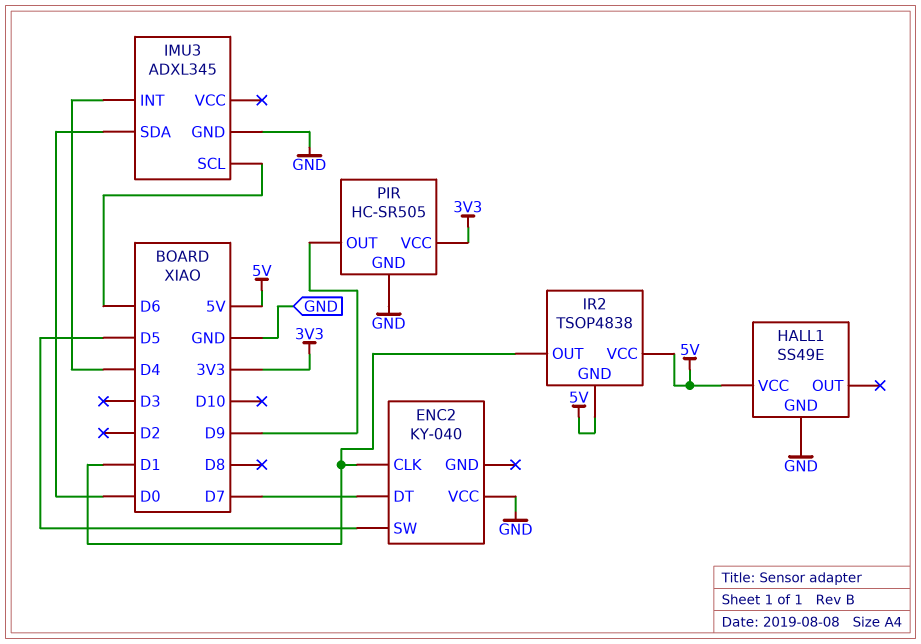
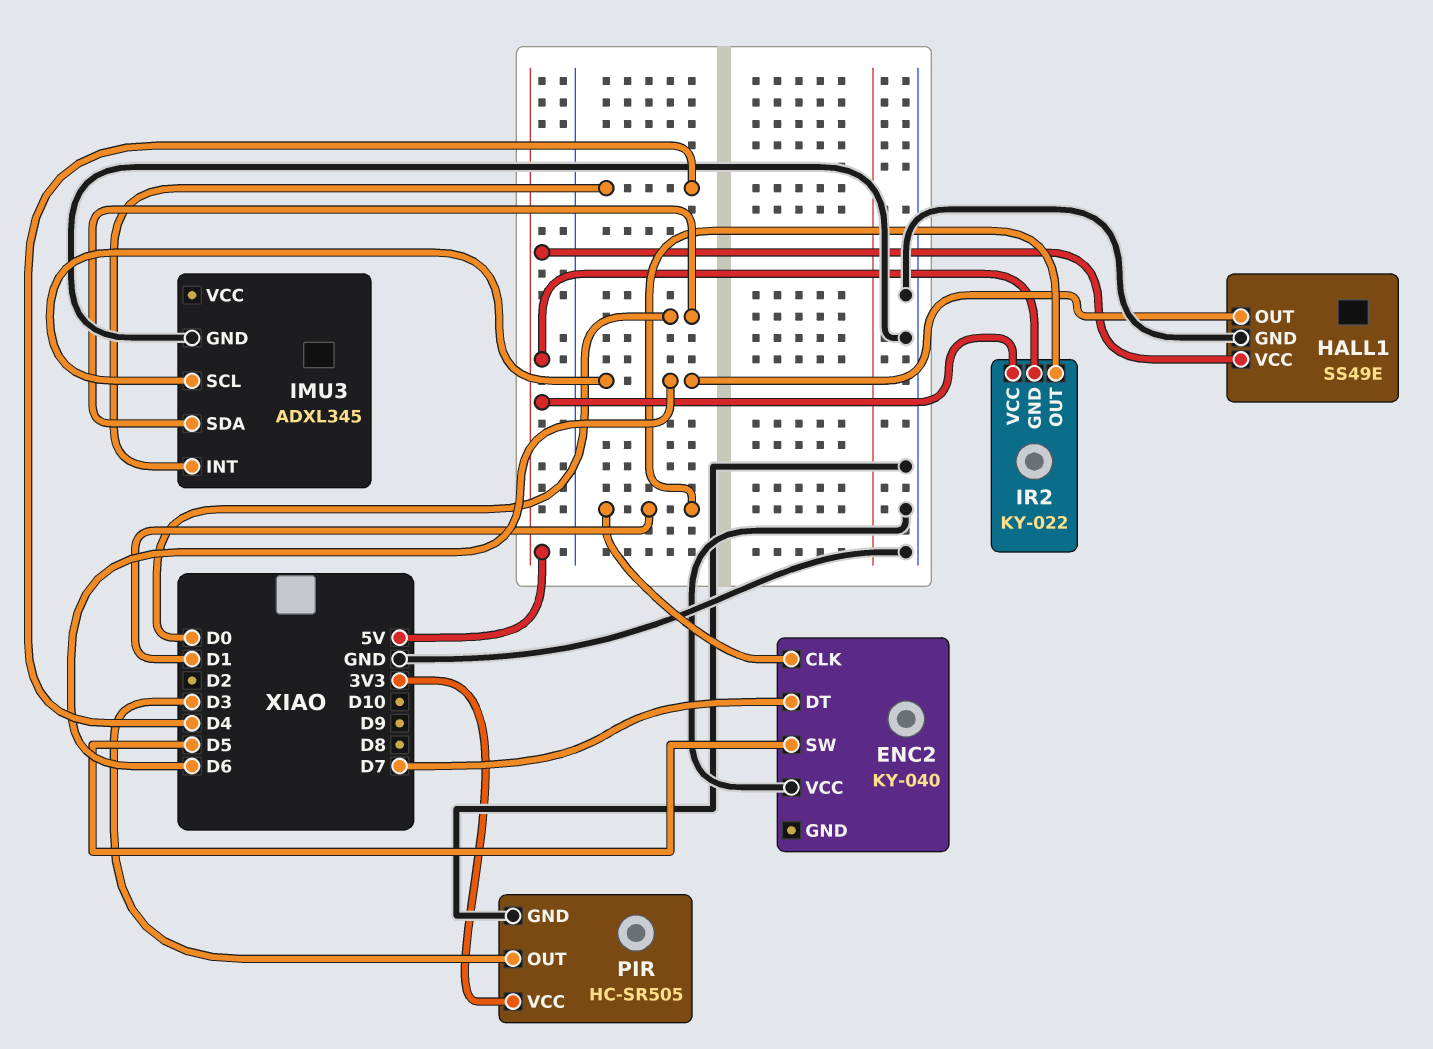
HALL1 pin OUT: none -> D6
IR2: TSOP4838 -> KY-022
PIR pin OUT: D9 -> D3

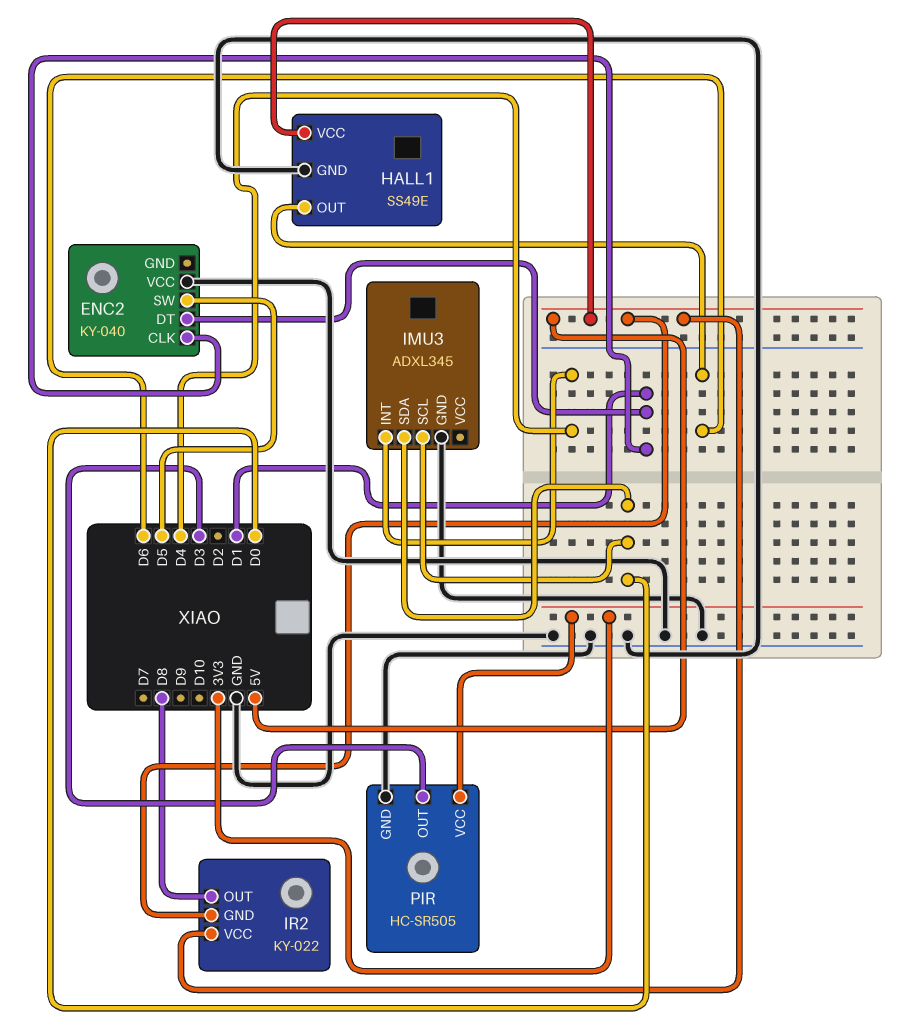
ENC2 pin DT: D7 -> D1
IMU3 pin SCL: D6 -> D0
IR2 pin OUT: D1 -> D8

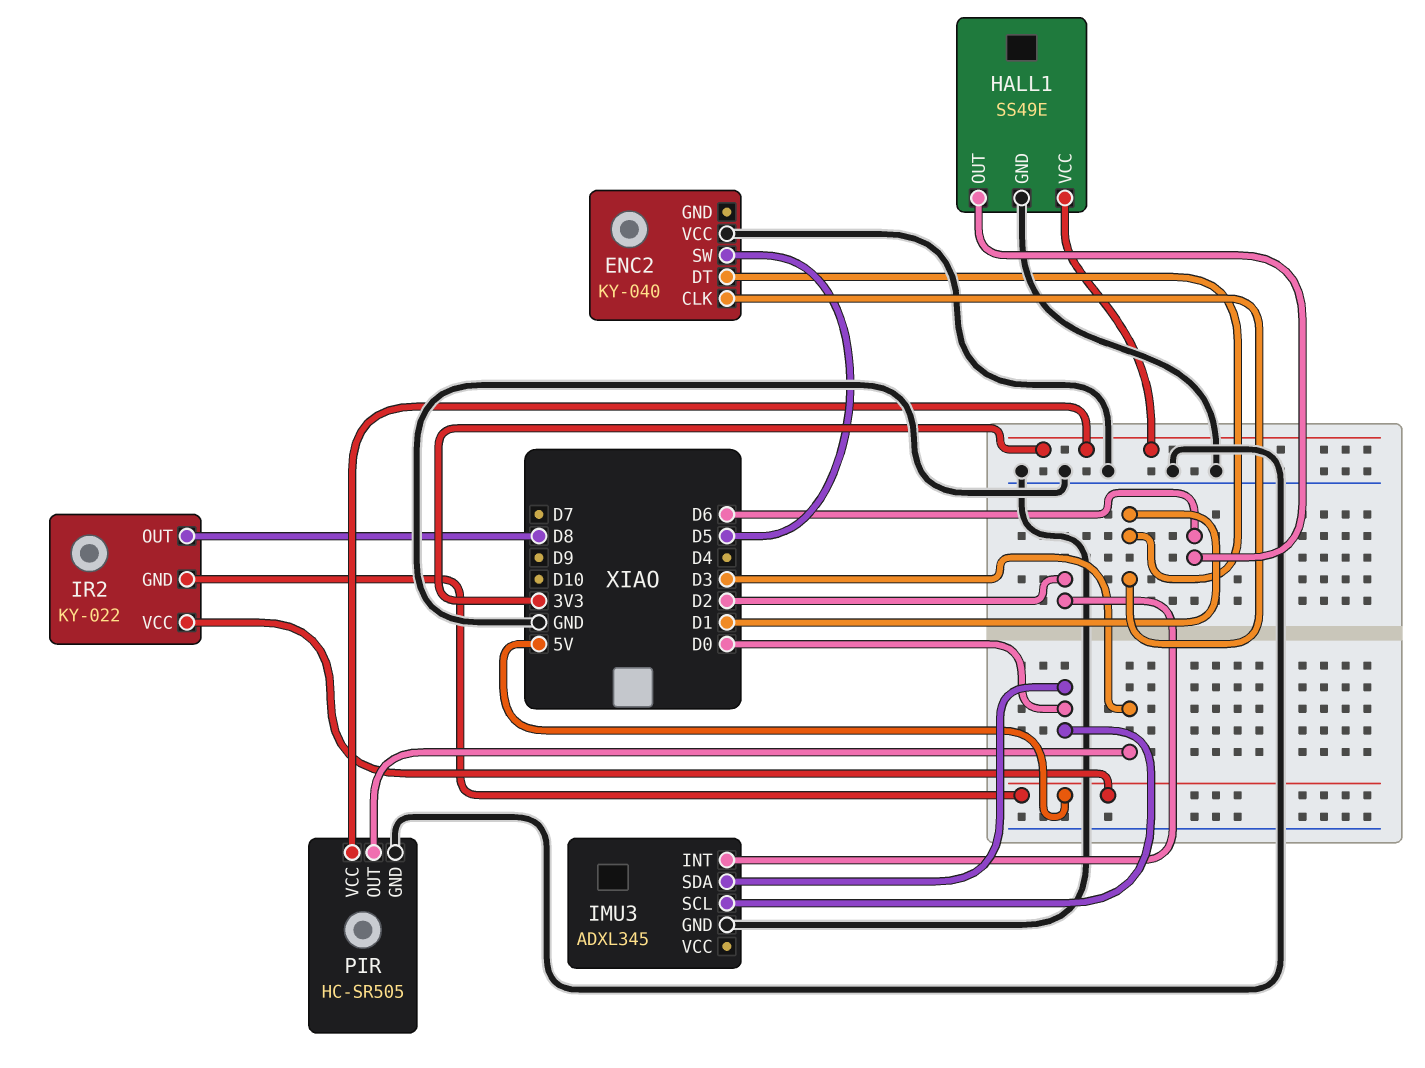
HALL1 pin VCC: 5V -> 3V3
IMU3 pin INT: D4 -> D2

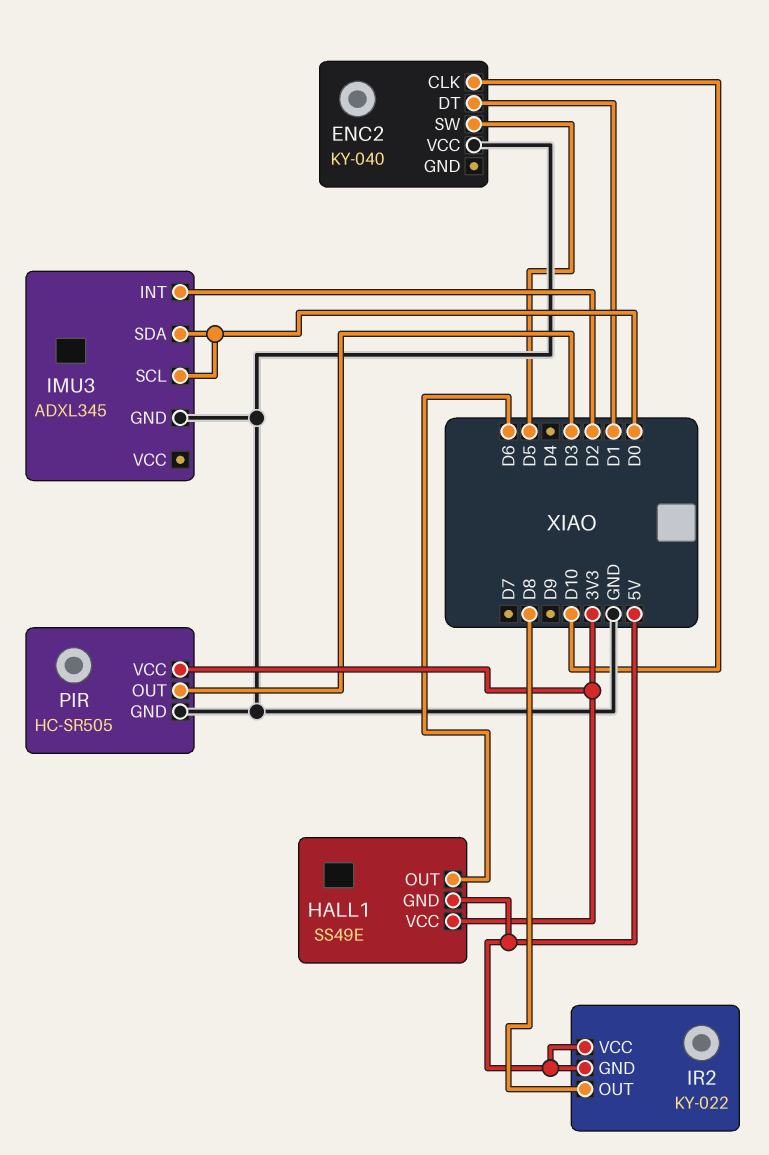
ENC2 pin CLK: D1 -> D10
HALL1 pin GND: GND -> 5V

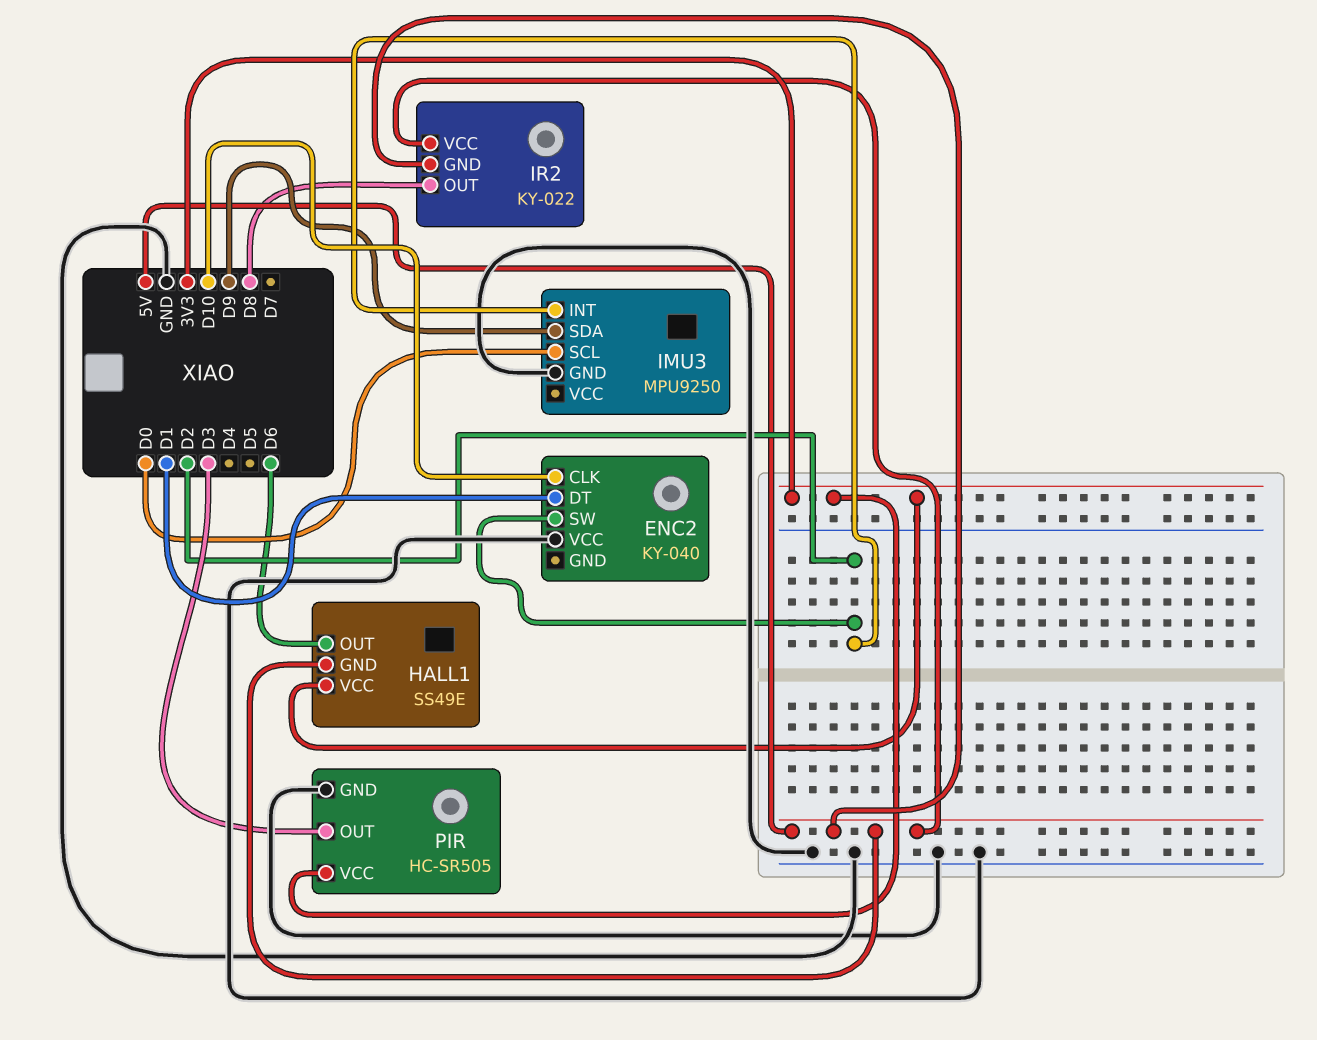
ENC2 pin SW: D5 -> D2
IMU3: ADXL345 -> MPU9250
IMU3 pin SDA: D0 -> D9

